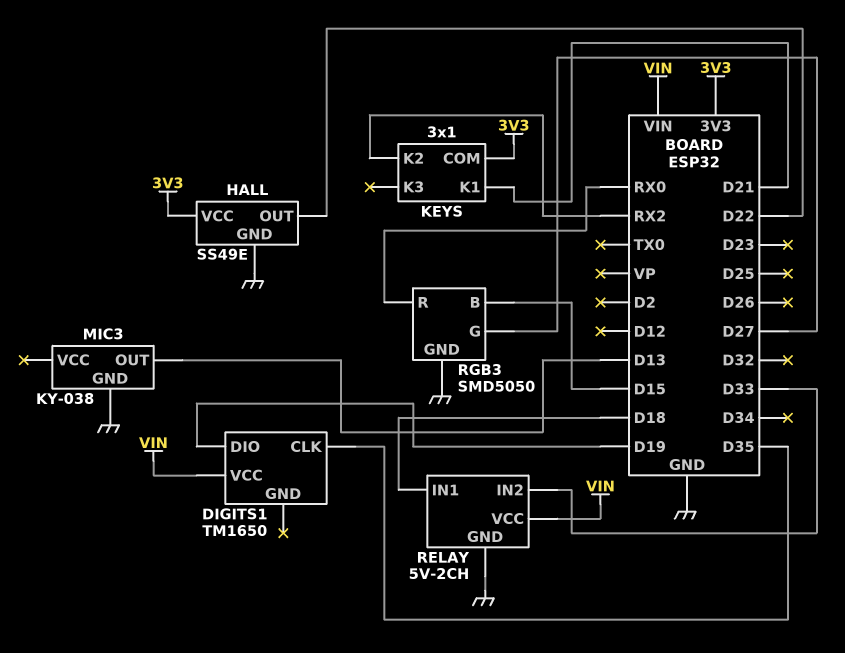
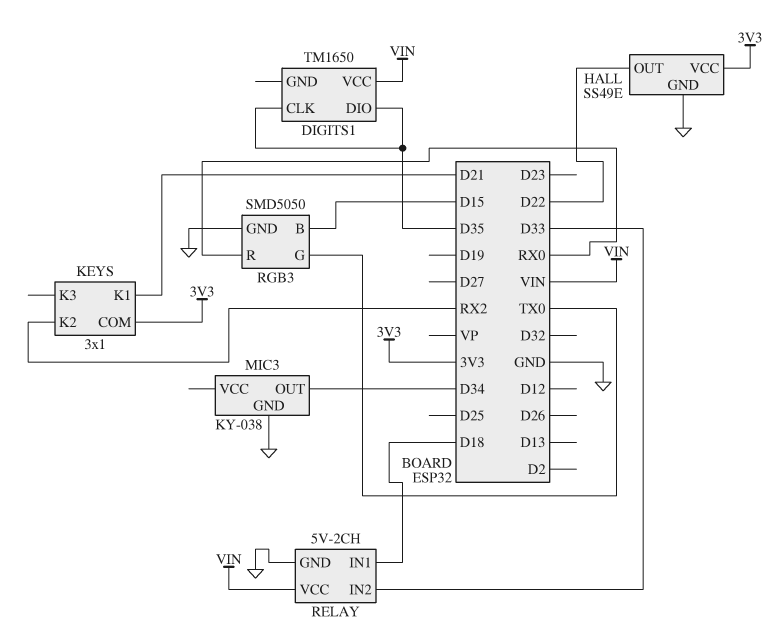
DIGITS1 pin DIO: D19 -> D35
MIC3 pin OUT: D13 -> D34
RGB3 pin G: D27 -> TX0

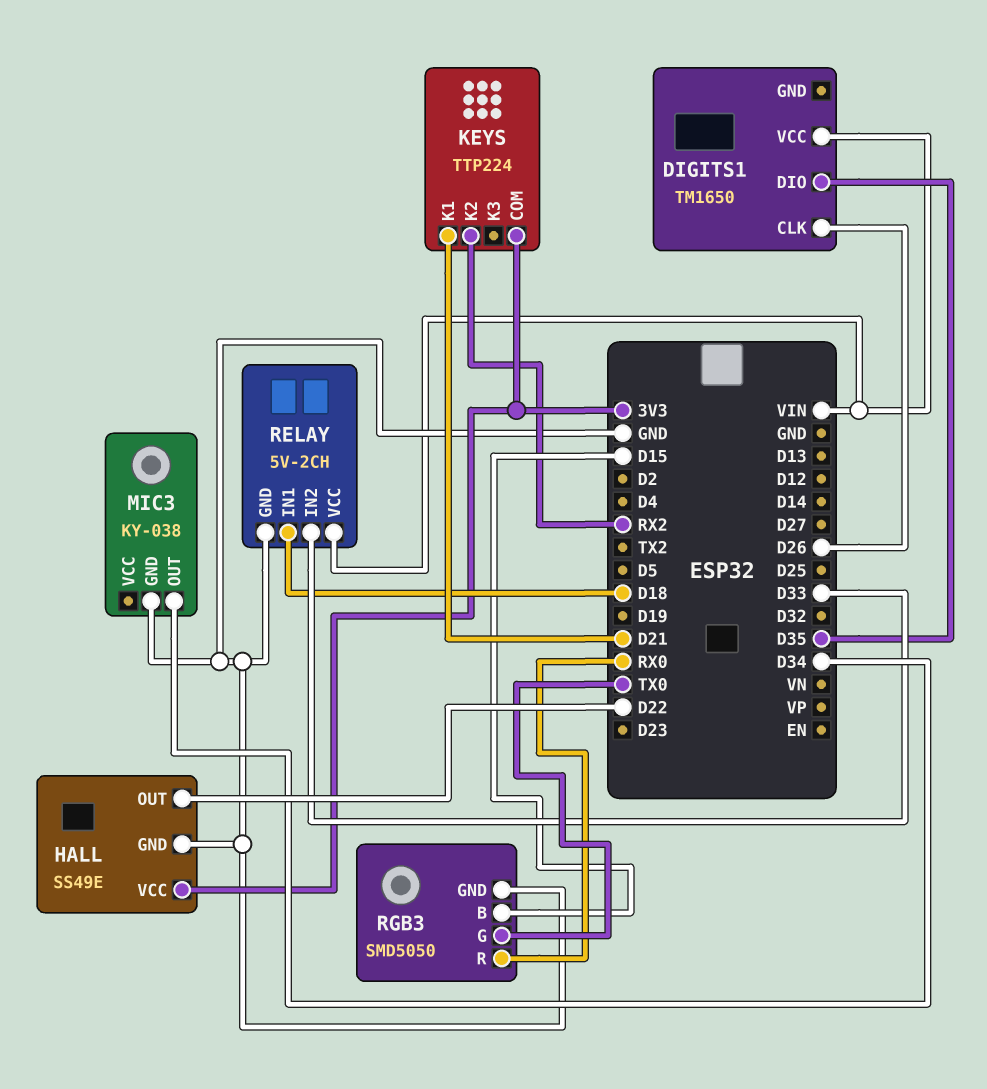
DIGITS1 pin CLK: D35 -> D26
KEYS: 3x1 -> TTP224

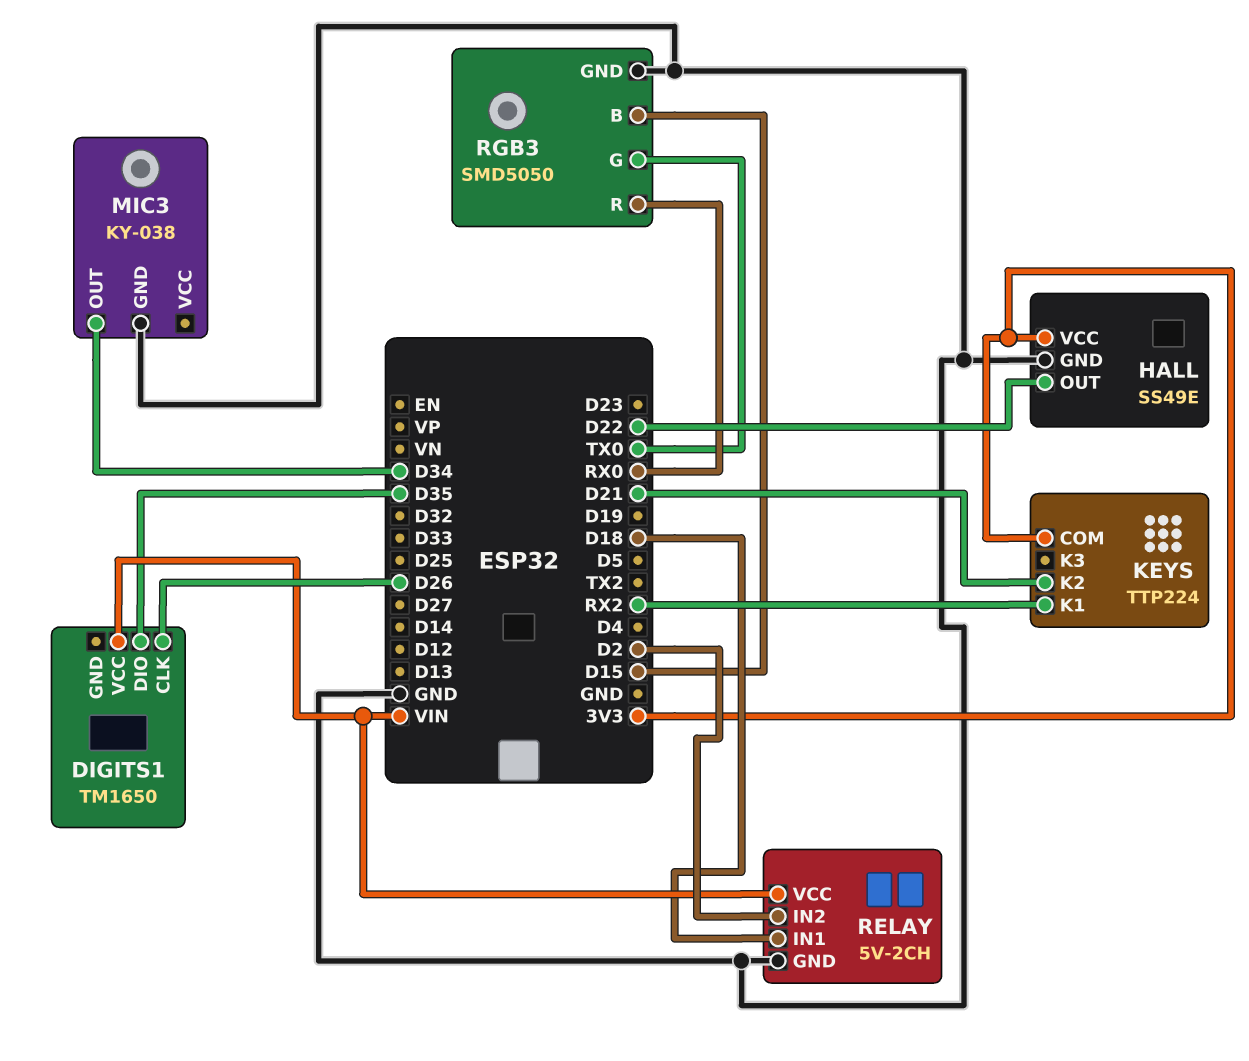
KEYS pin K1: D21 -> RX2
KEYS pin K2: RX2 -> D21
RELAY pin IN2: D33 -> D2

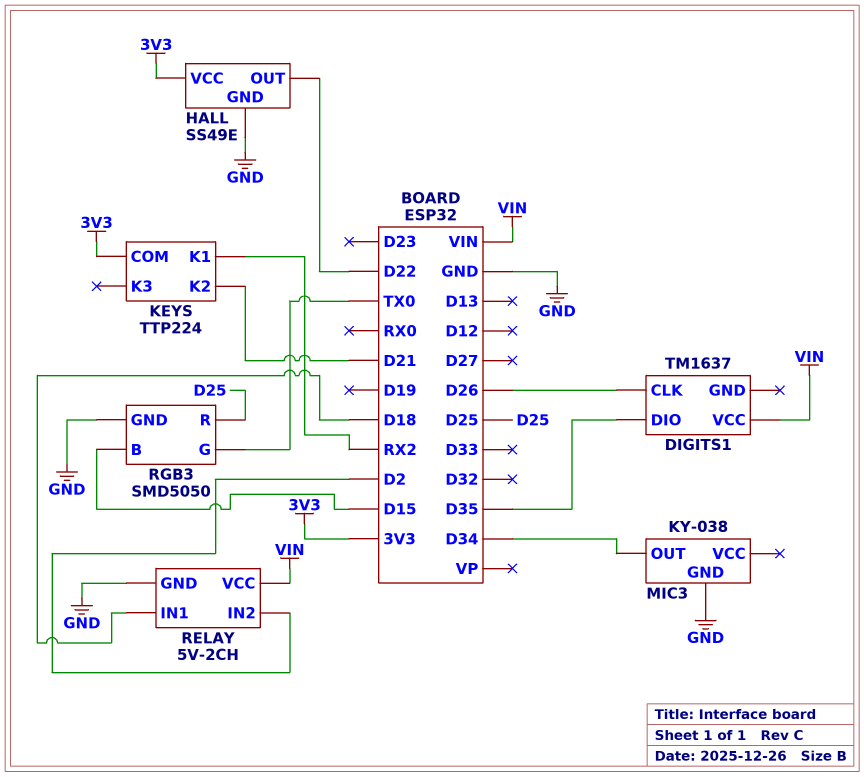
DIGITS1: TM1650 -> TM1637
RGB3 pin R: RX0 -> D25

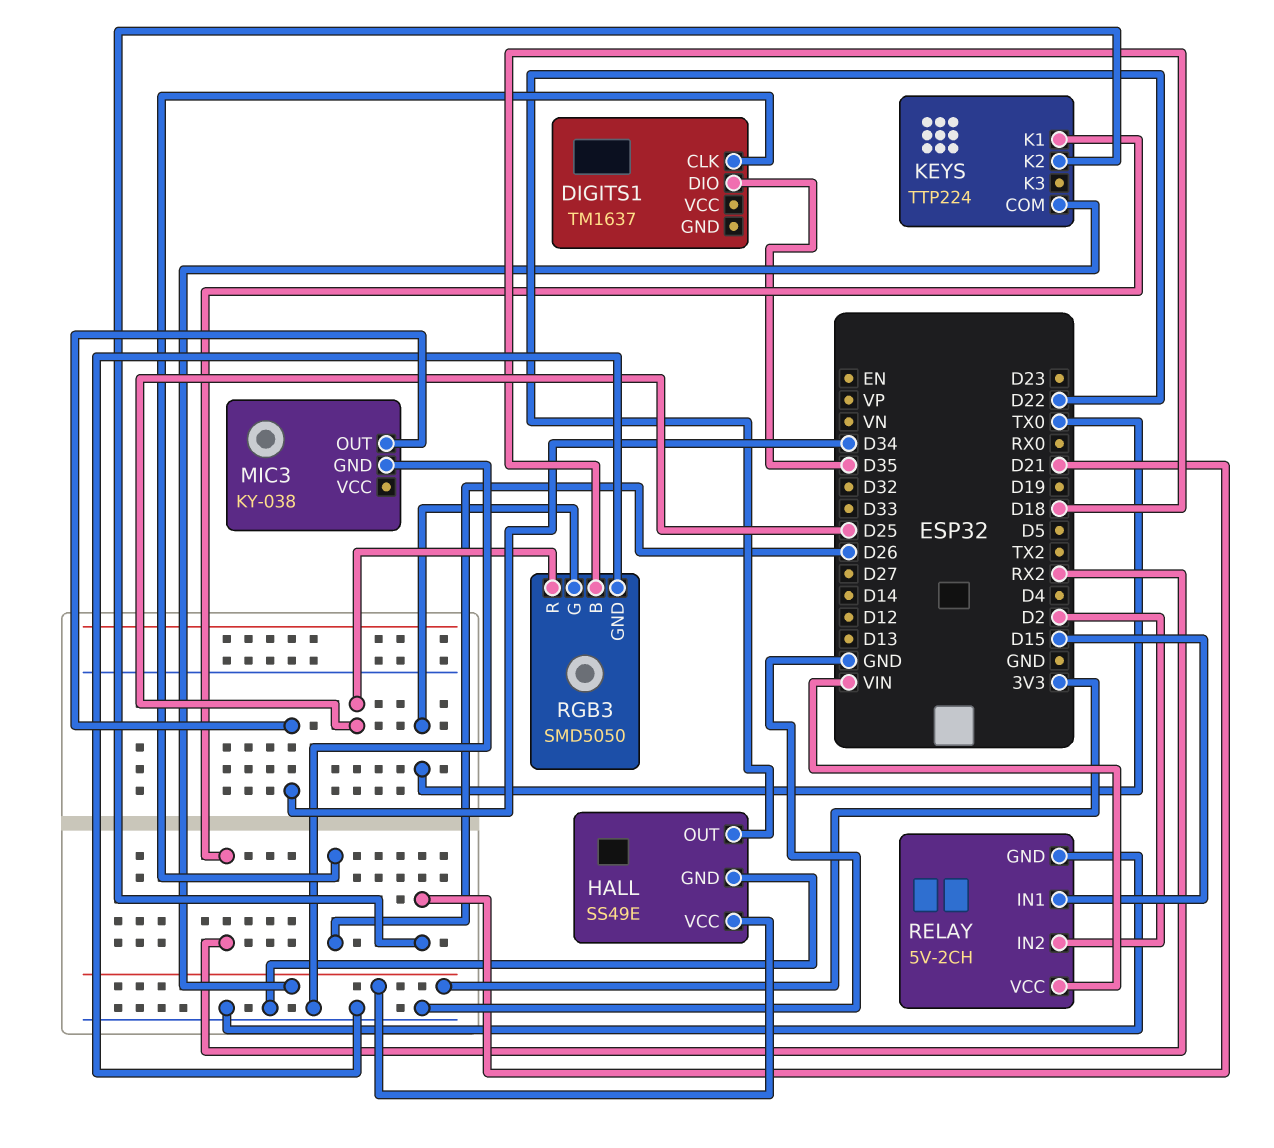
DIGITS1 pin VCC: VIN -> none
RELAY pin IN1: D18 -> D15
RGB3 pin B: D15 -> D18

